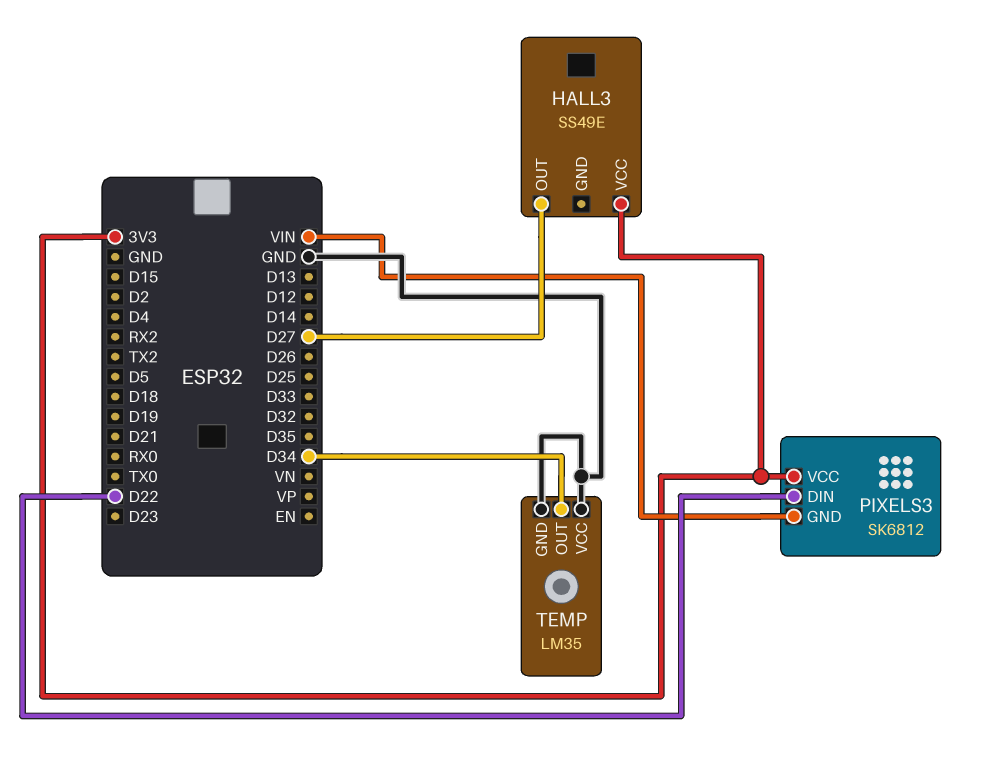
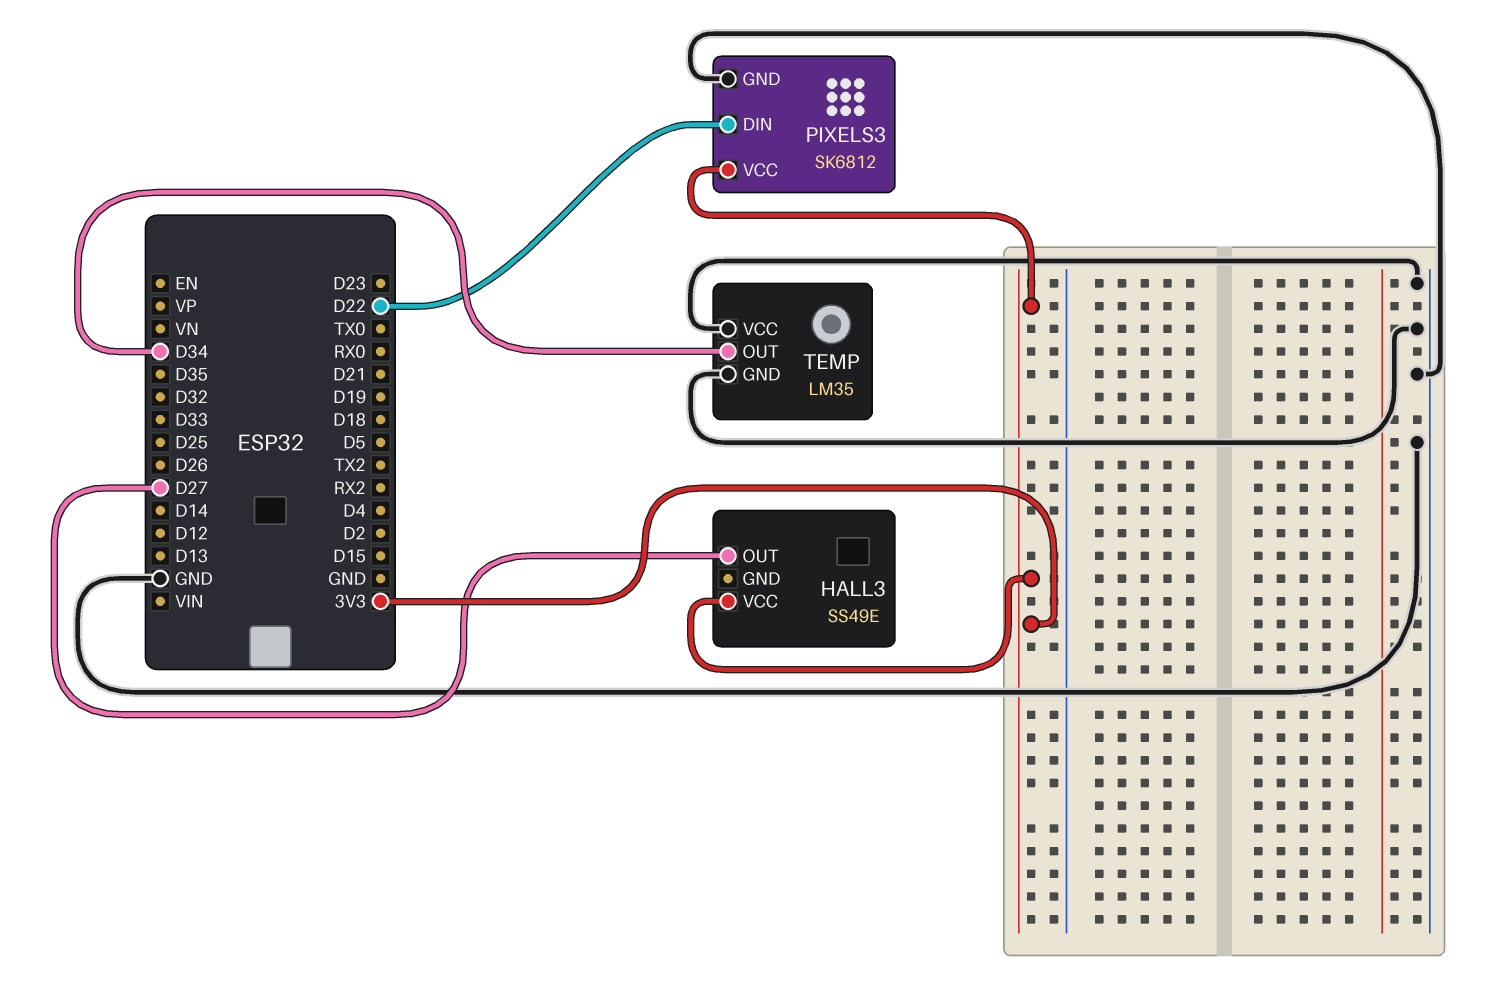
PIXELS3 pin GND: VIN -> GND

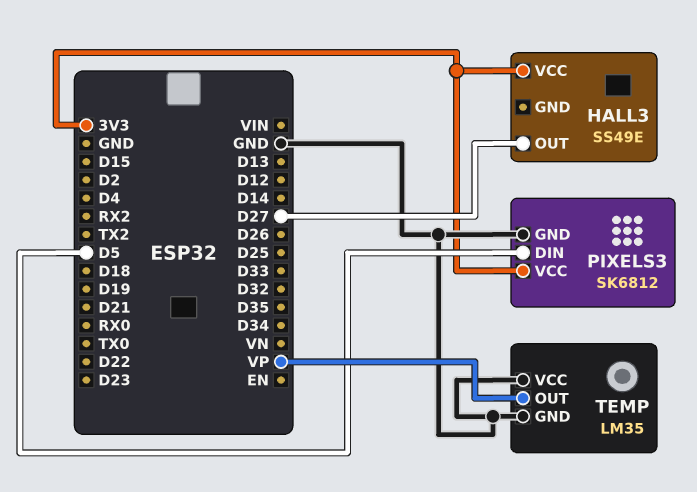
PIXELS3 pin DIN: D22 -> D5
TEMP pin OUT: D34 -> VP

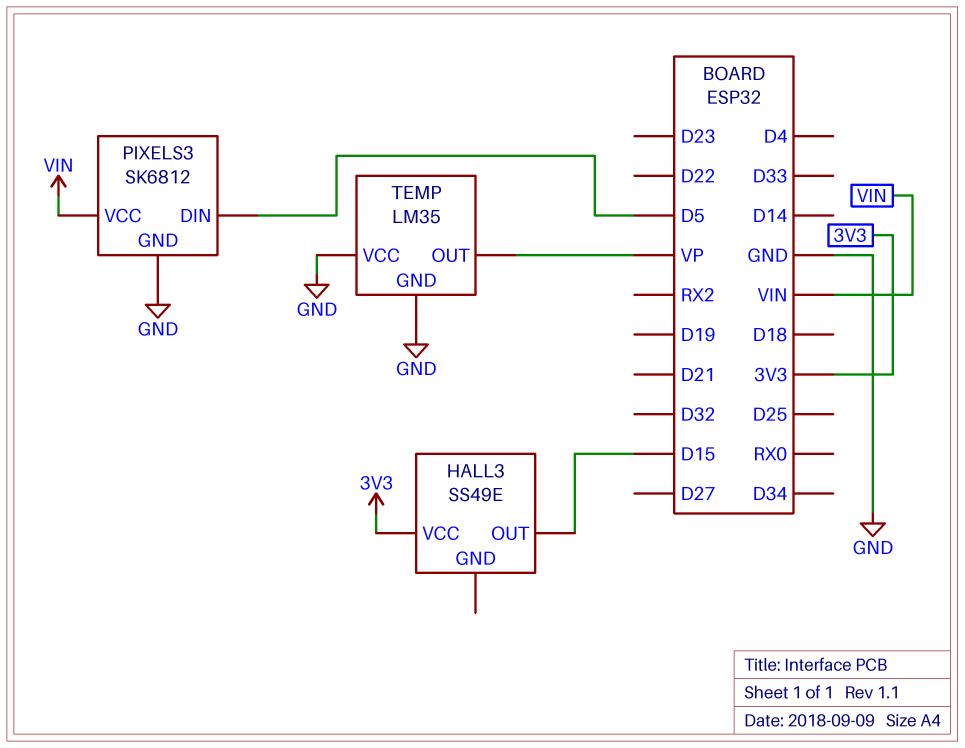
HALL3 pin OUT: D27 -> D15
PIXELS3 pin VCC: 3V3 -> VIN

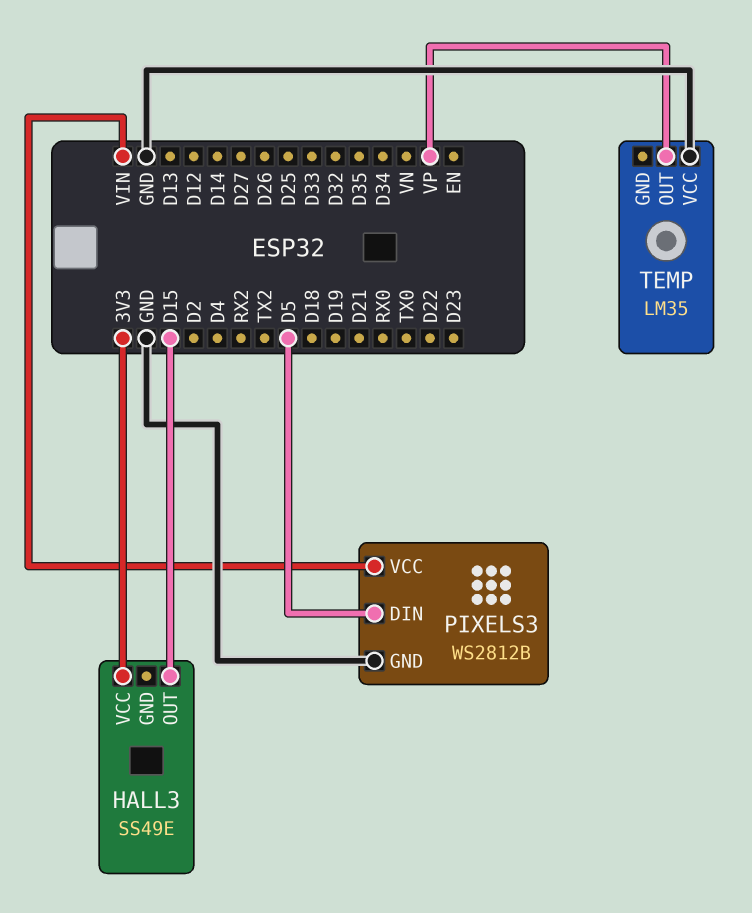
PIXELS3: SK6812 -> WS2812B
TEMP pin GND: GND -> none

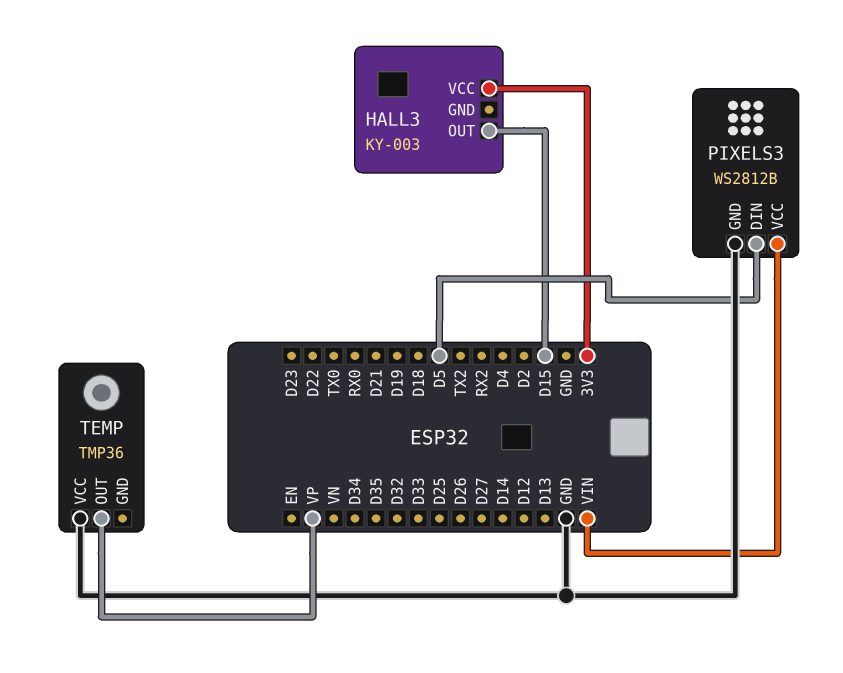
HALL3: SS49E -> KY-003
TEMP: LM35 -> TMP36

